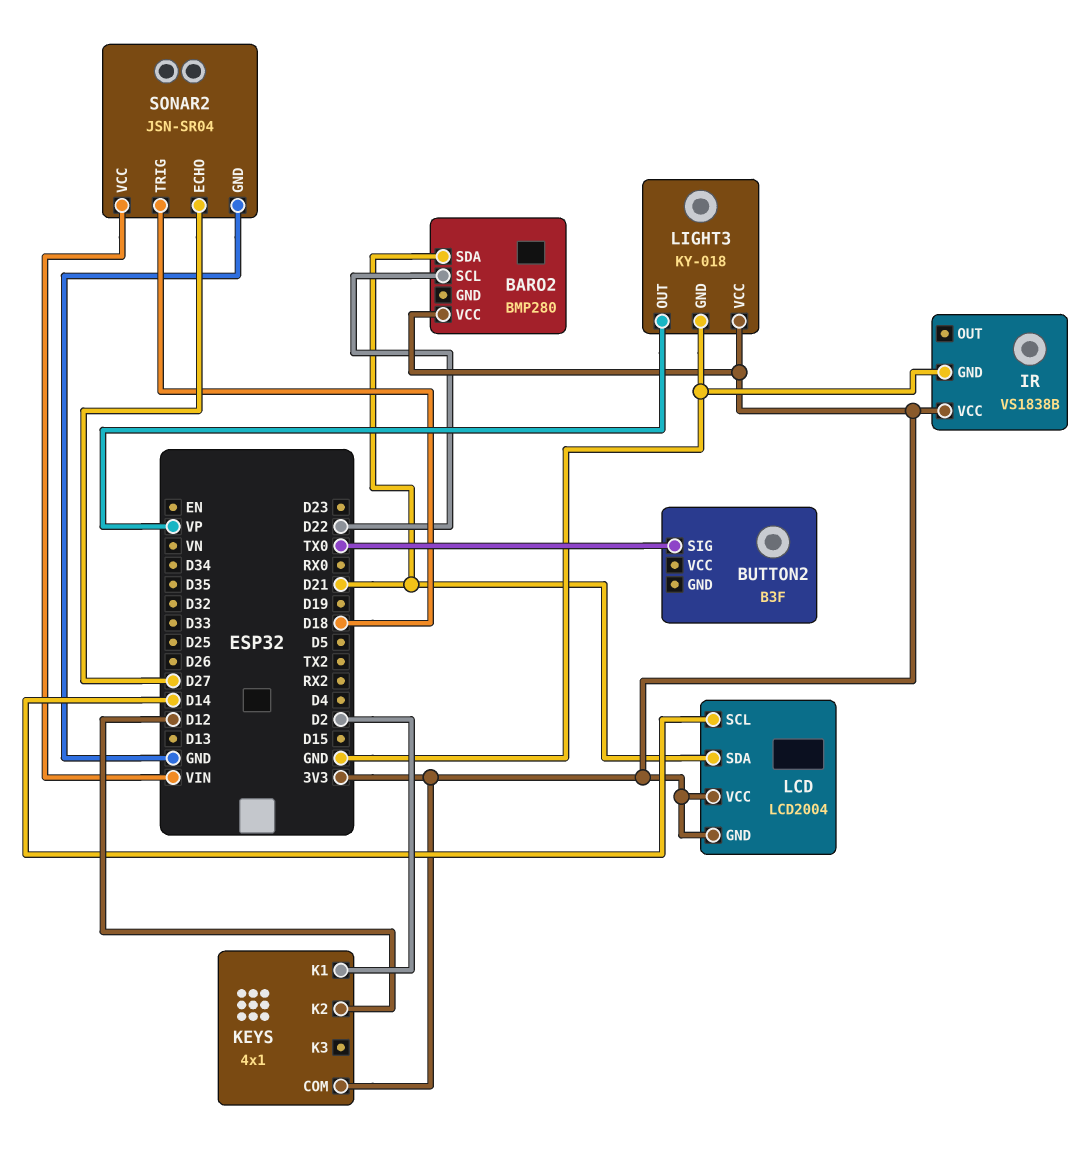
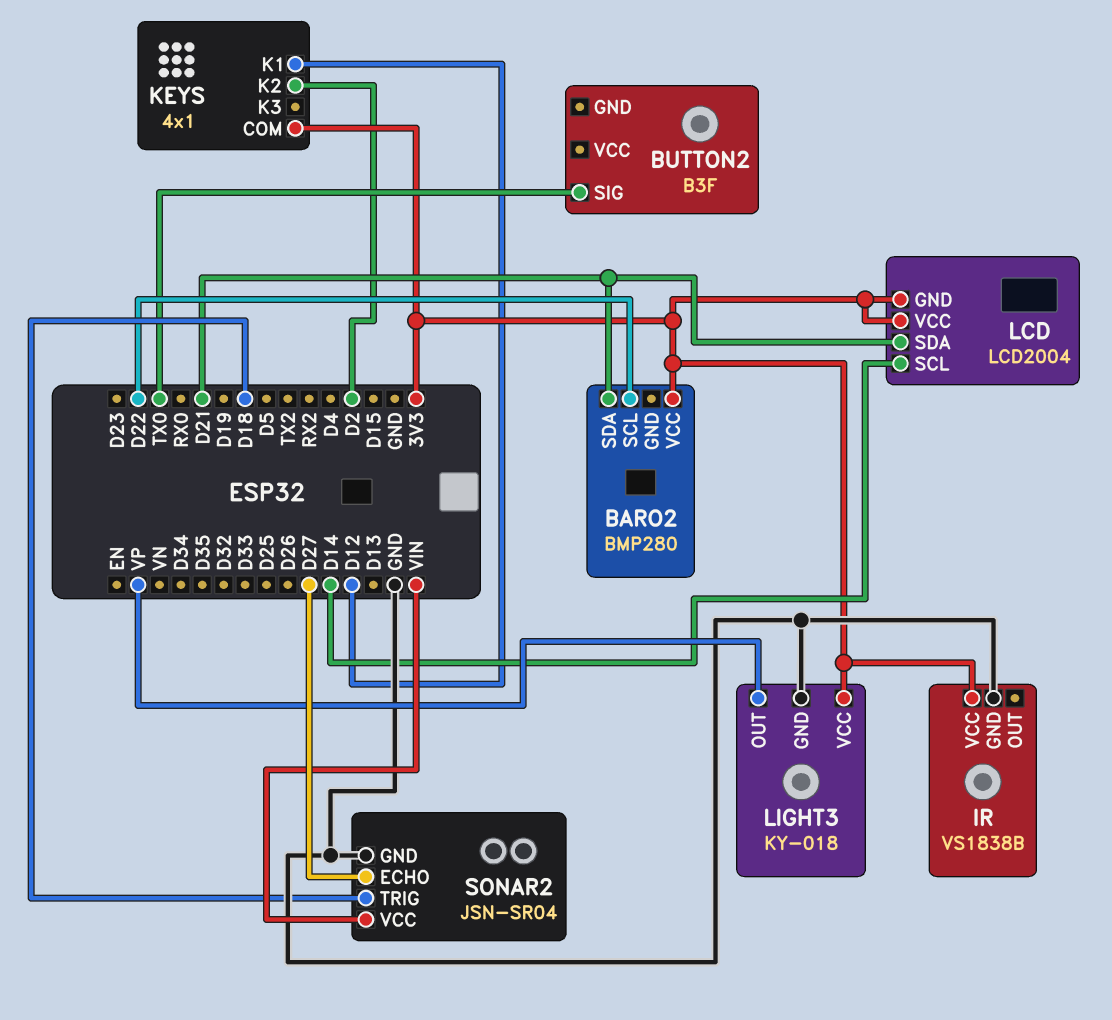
KEYS pin K1: D2 -> D12
KEYS pin K2: D12 -> D2

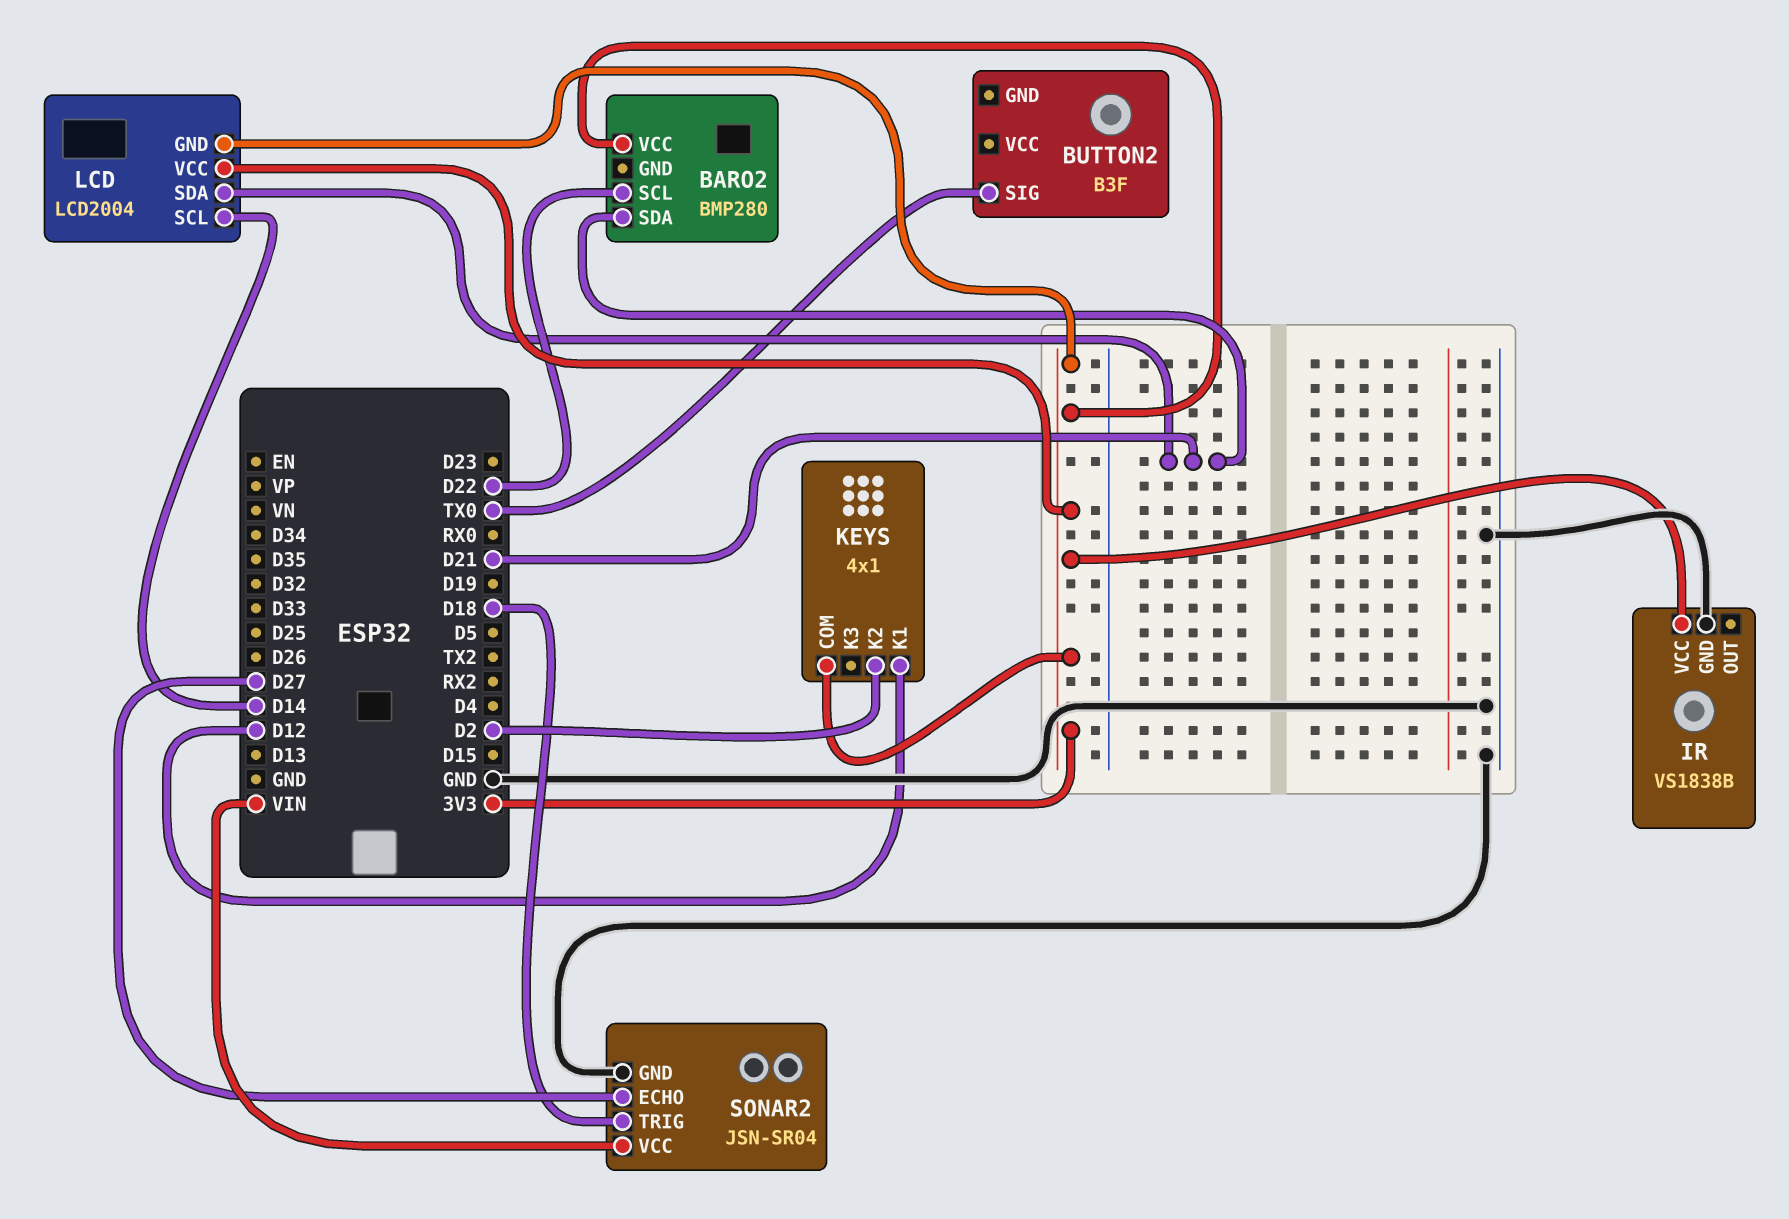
LIGHT3: KY-018 -> none
LIGHT3 pin GND: GND -> none
LIGHT3 pin OUT: VP -> none
LIGHT3 pin VCC: 3V3 -> none

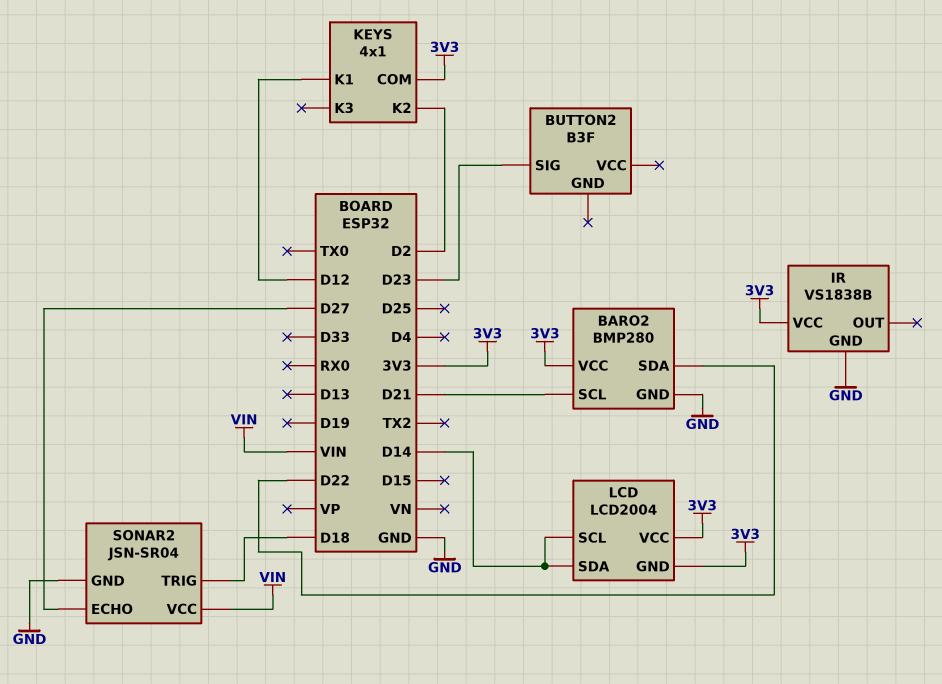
BARO2 pin GND: none -> GND
BARO2 pin SCL: D22 -> D21
BARO2 pin SDA: D21 -> D22
BUTTON2 pin SIG: TX0 -> D23
LCD pin SDA: D21 -> D14

